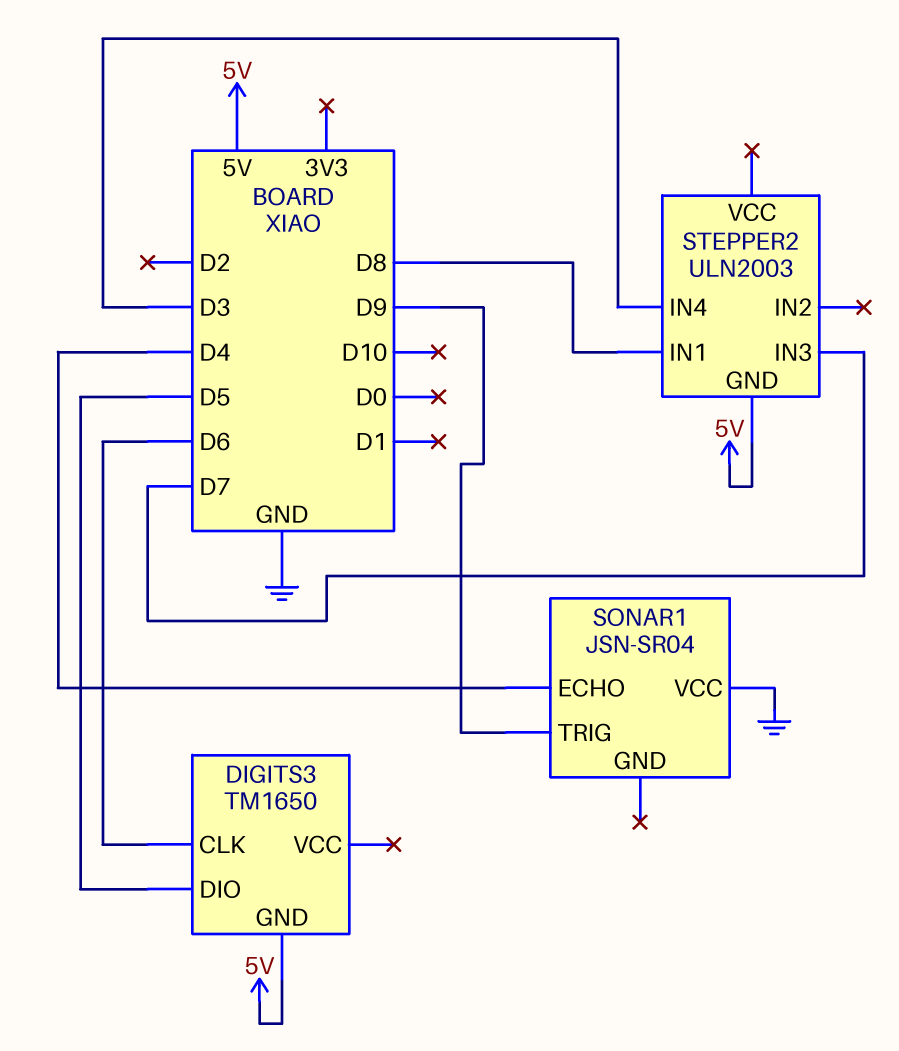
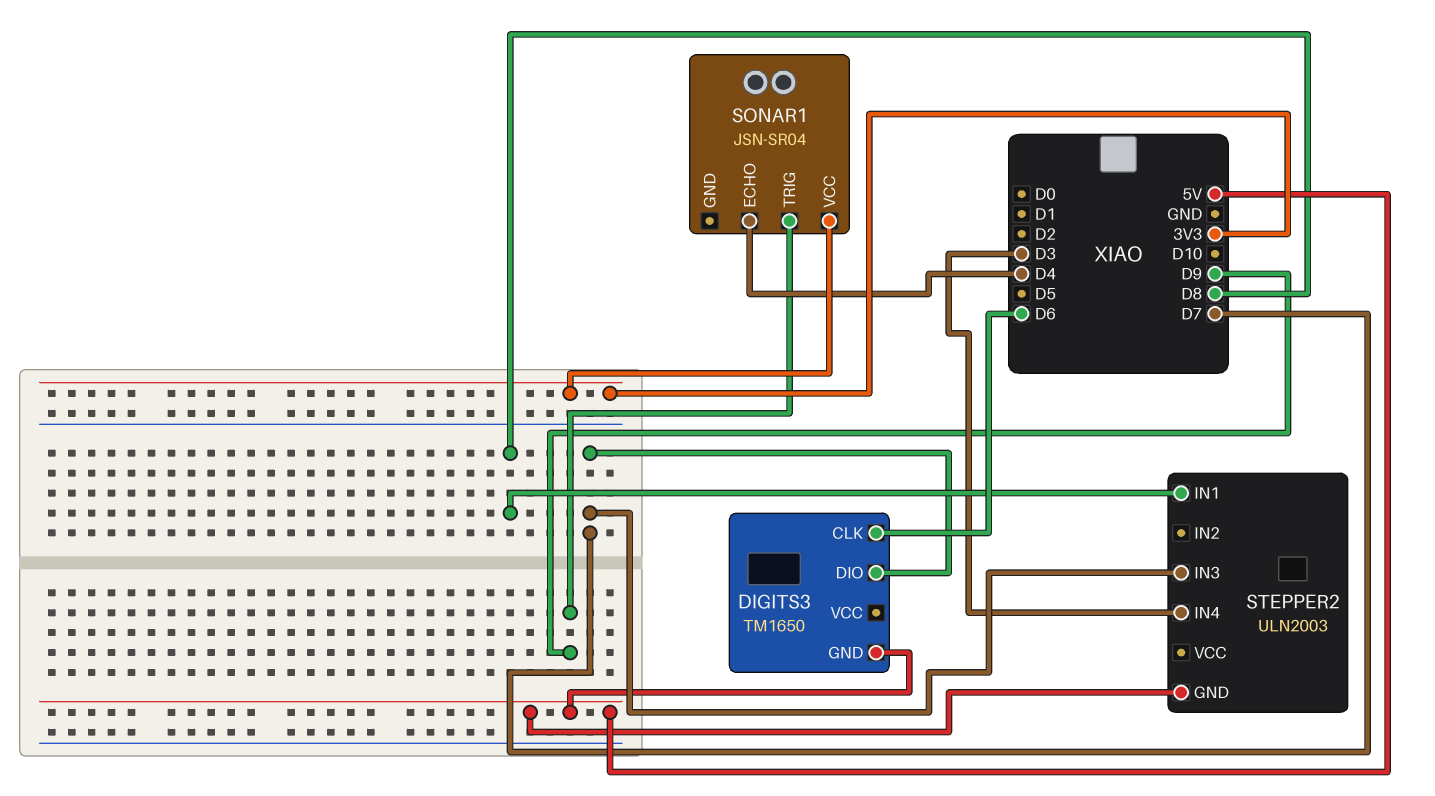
DIGITS3 pin DIO: D5 -> D7
SONAR1 pin VCC: GND -> 3V3

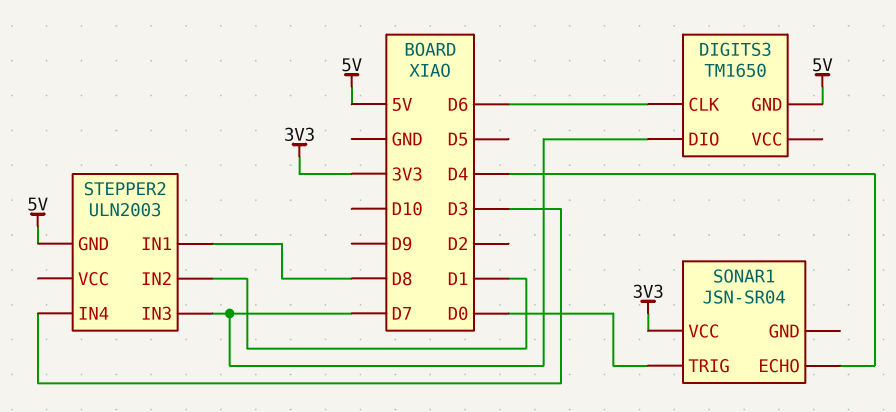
SONAR1 pin TRIG: D9 -> D0
STEPPER2 pin IN2: none -> D1

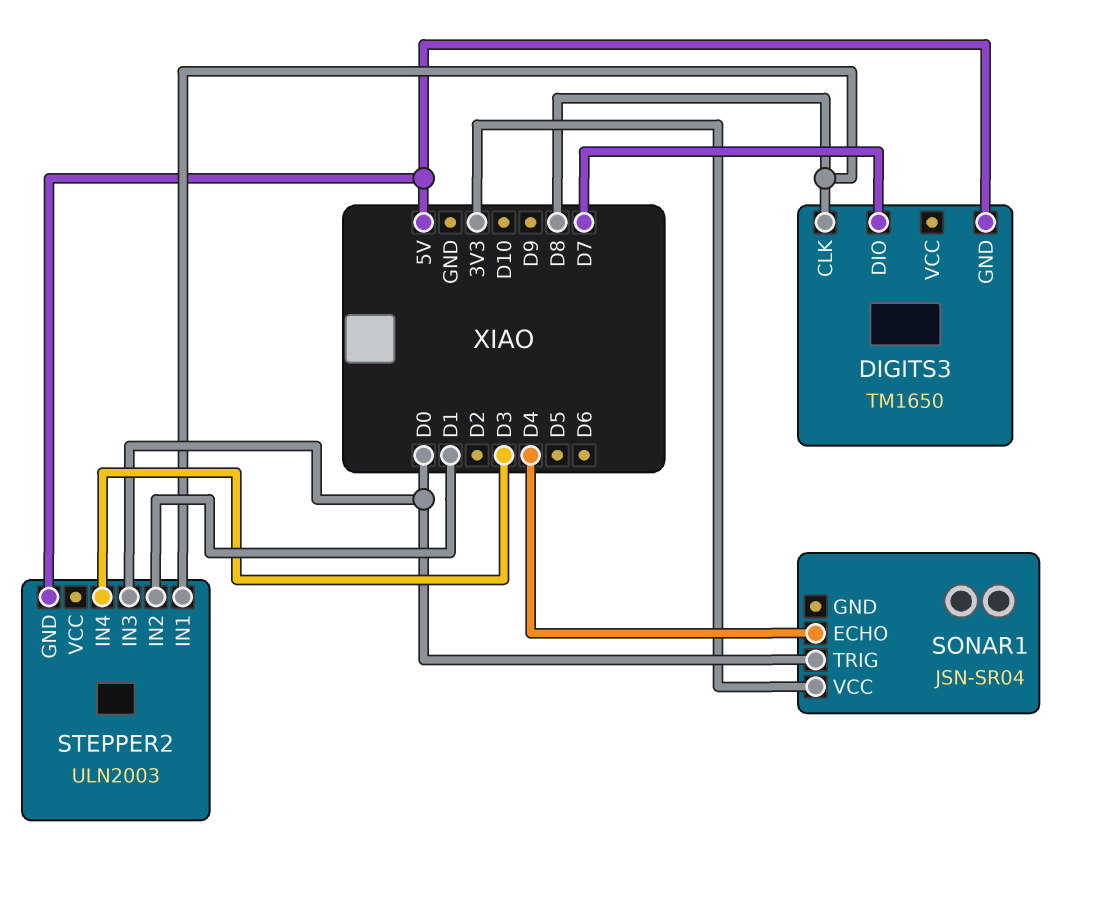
DIGITS3 pin CLK: D6 -> D8
STEPPER2 pin IN3: D7 -> D0

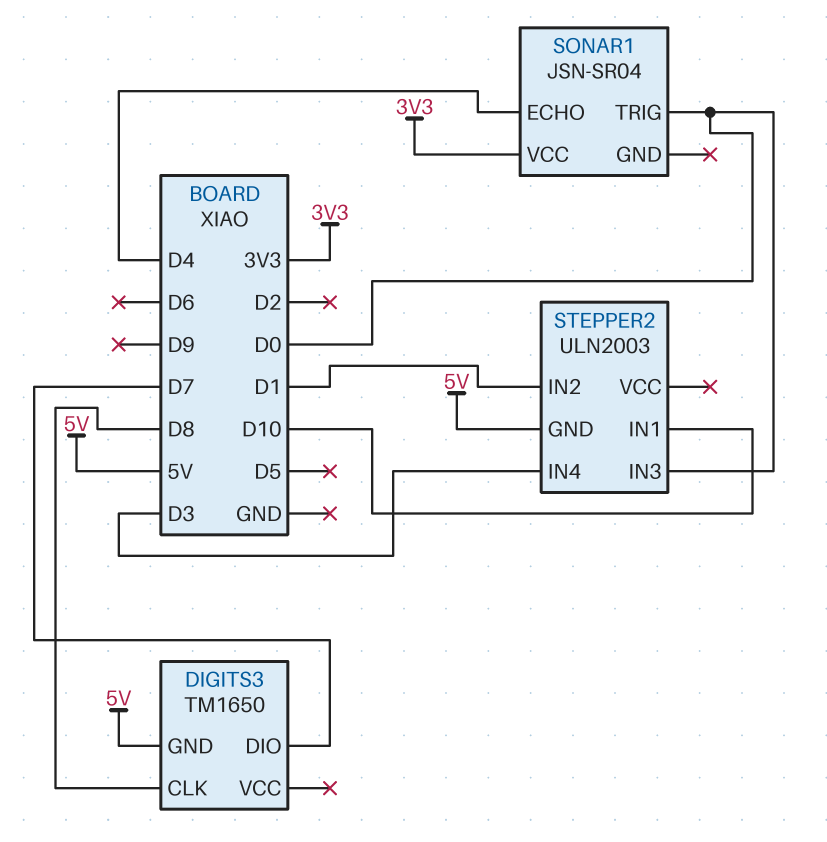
STEPPER2 pin IN1: D8 -> D10

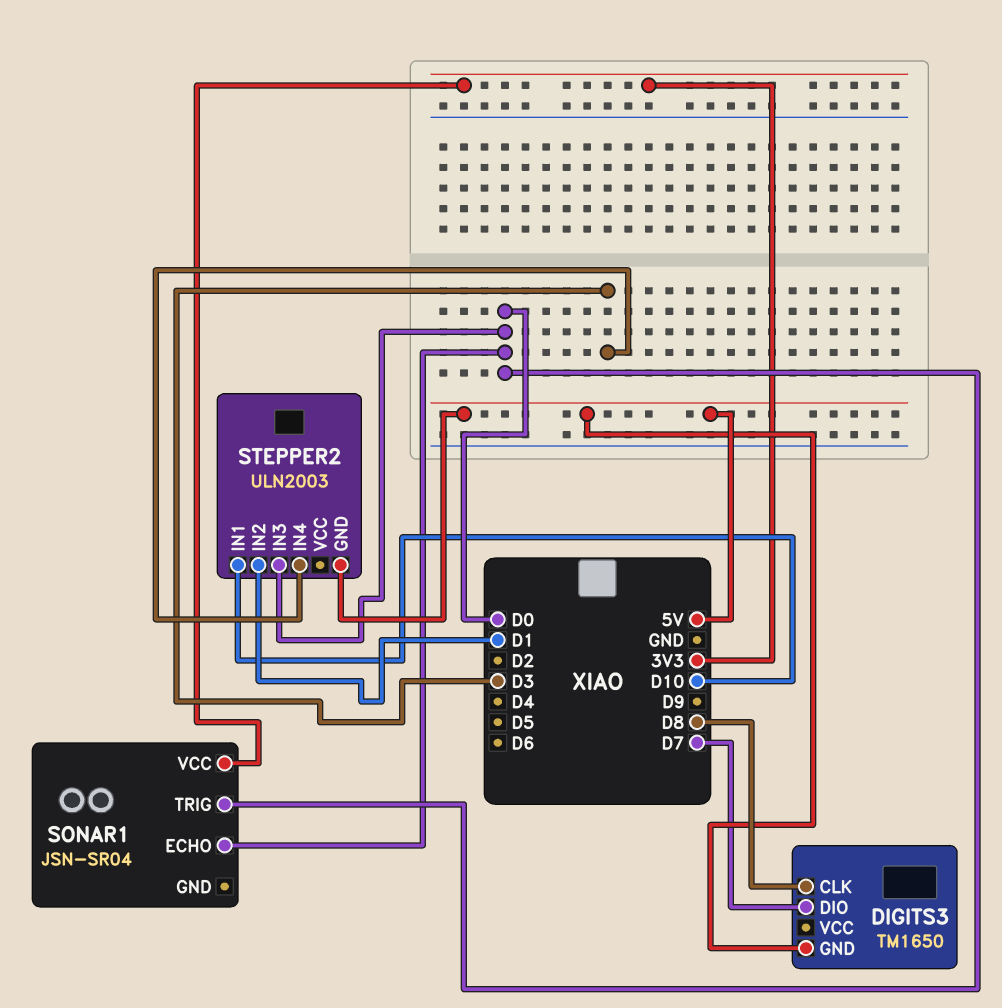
SONAR1 pin ECHO: D4 -> D0

